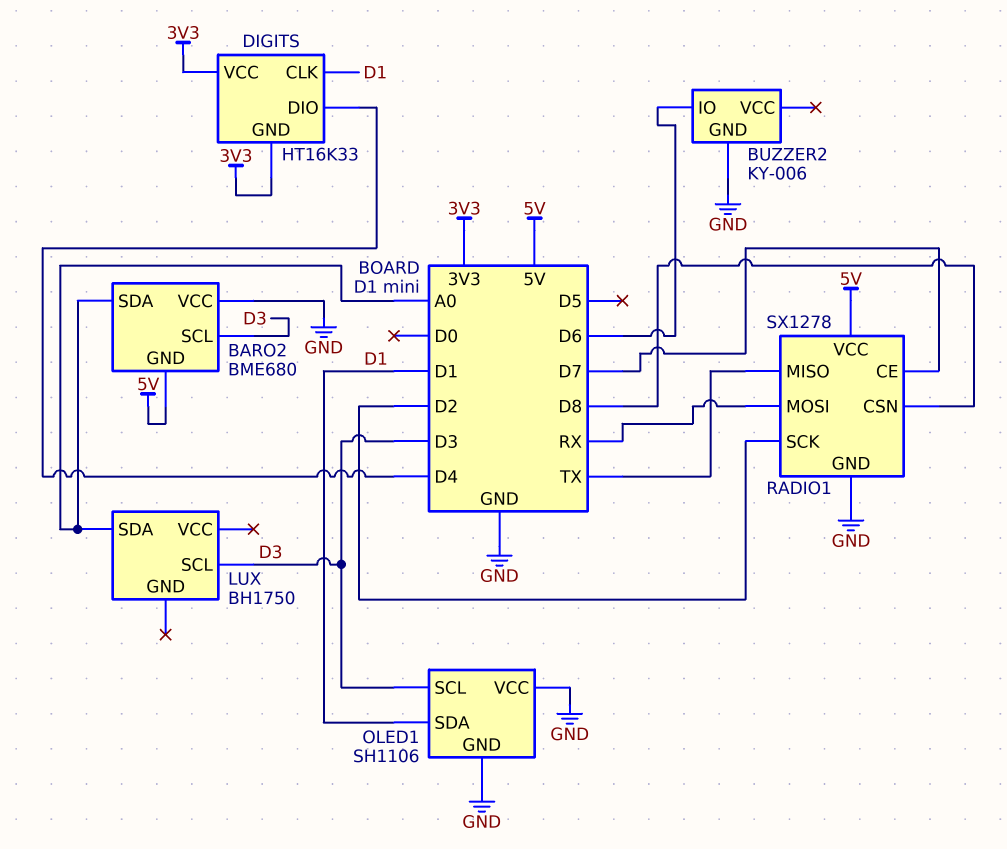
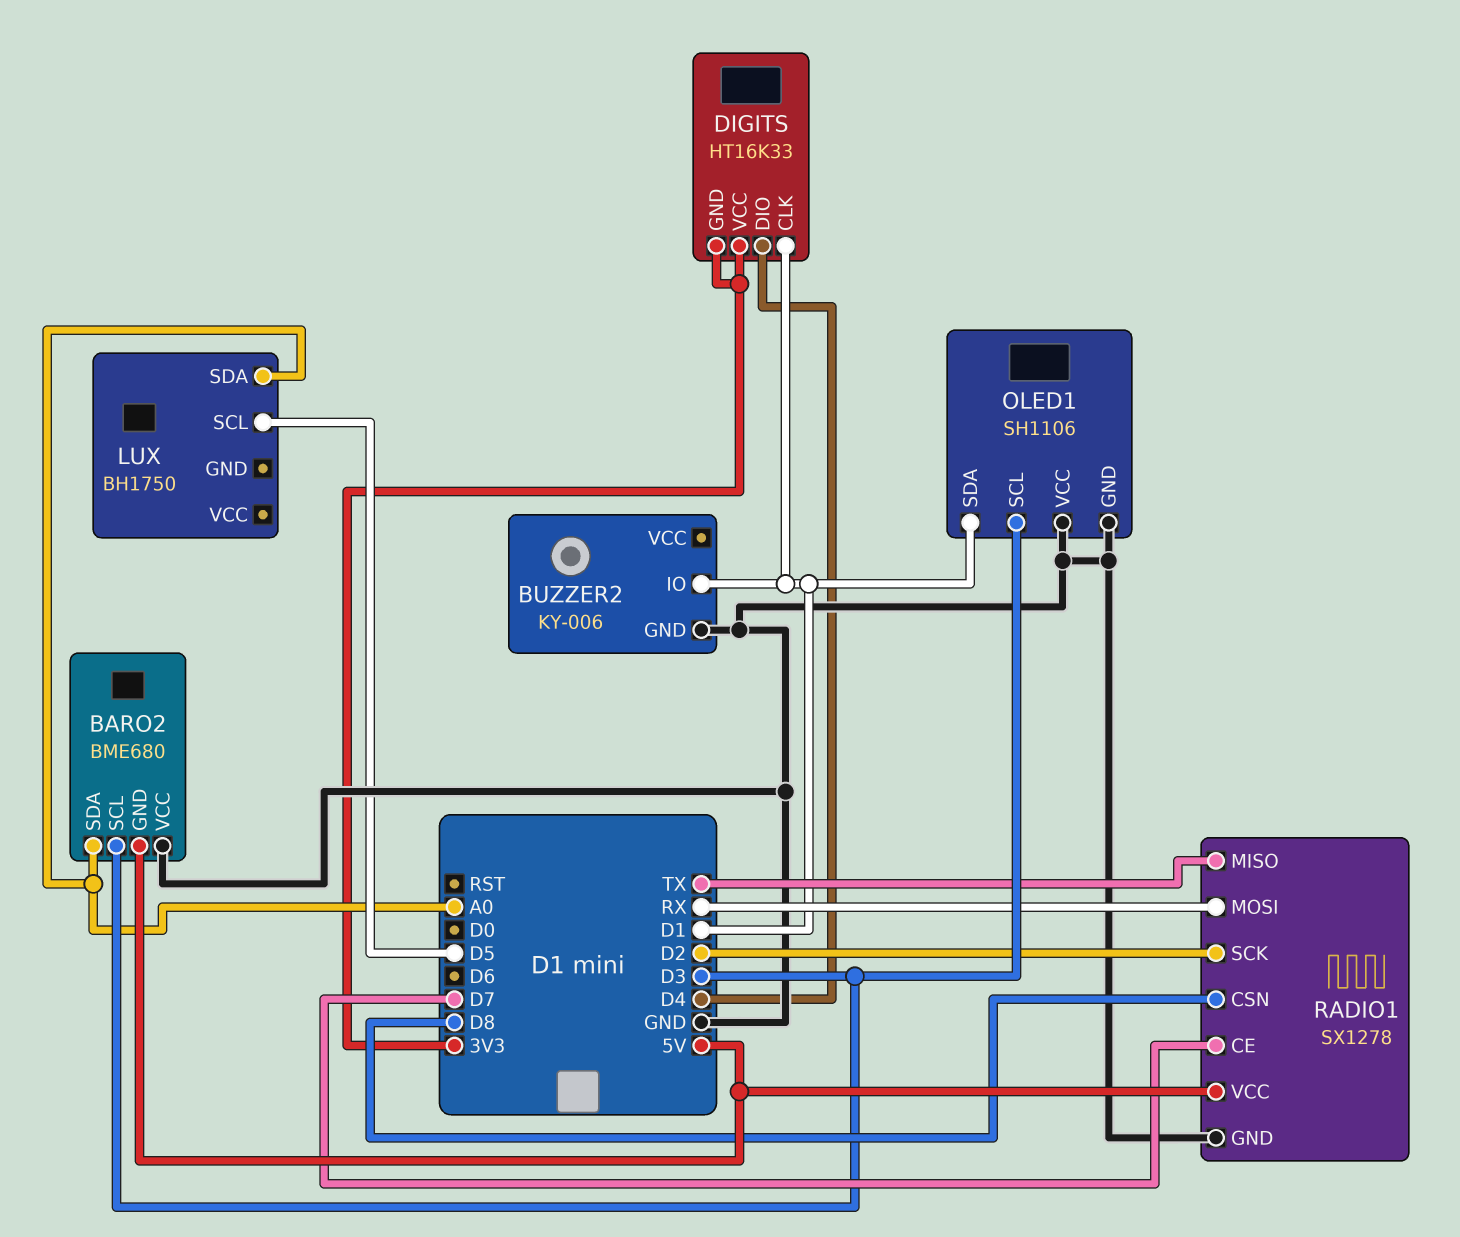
BUZZER2 pin IO: D6 -> D1
LUX pin SCL: D3 -> D5

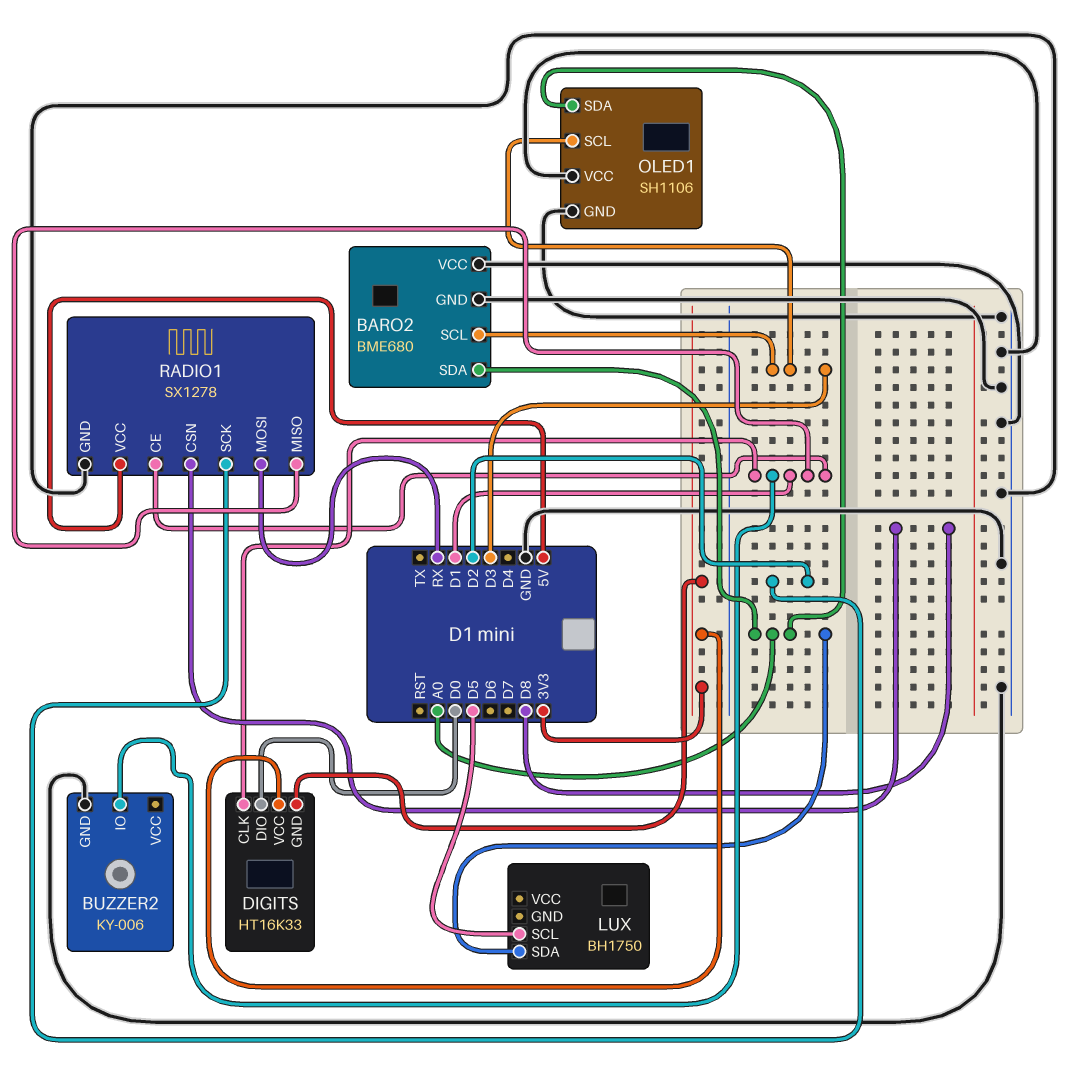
BARO2 pin GND: 5V -> GND
DIGITS pin DIO: D4 -> D0
OLED1 pin SDA: D1 -> A0
RADIO1 pin CE: D7 -> D1
RADIO1 pin MISO: TX -> D1

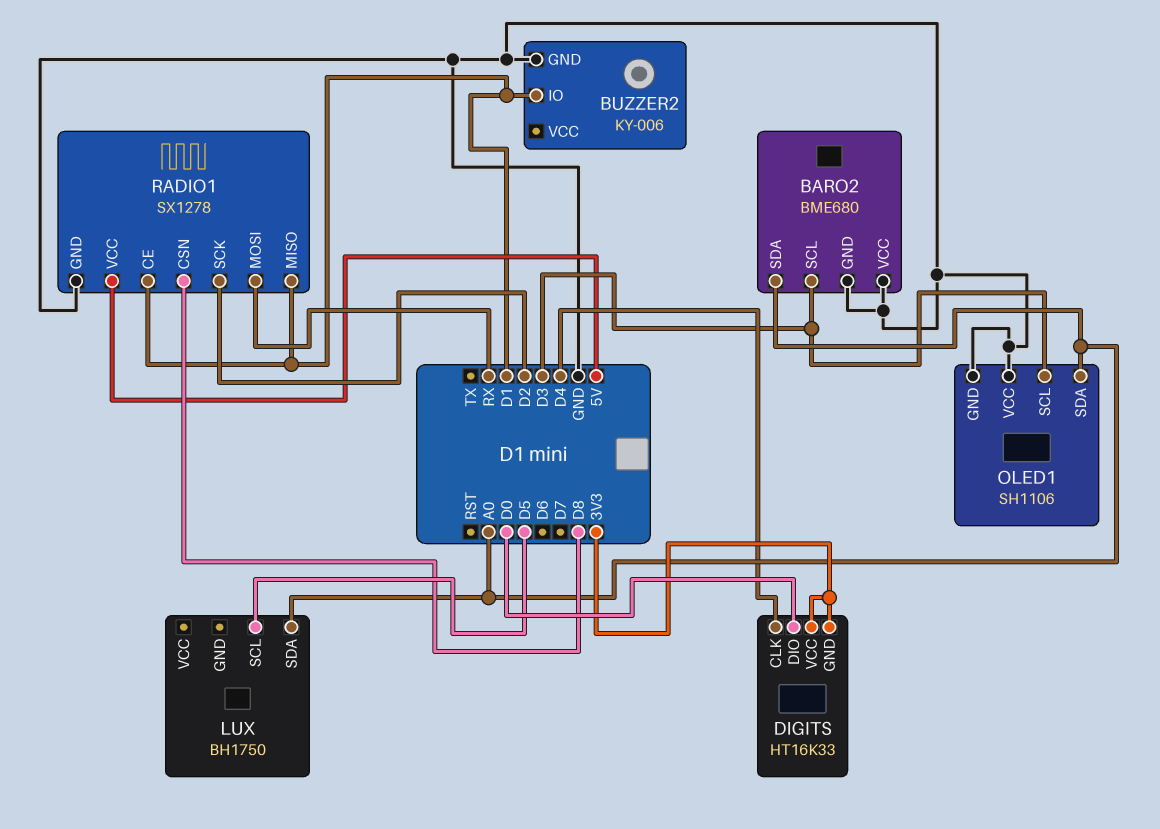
DIGITS pin CLK: D1 -> D4

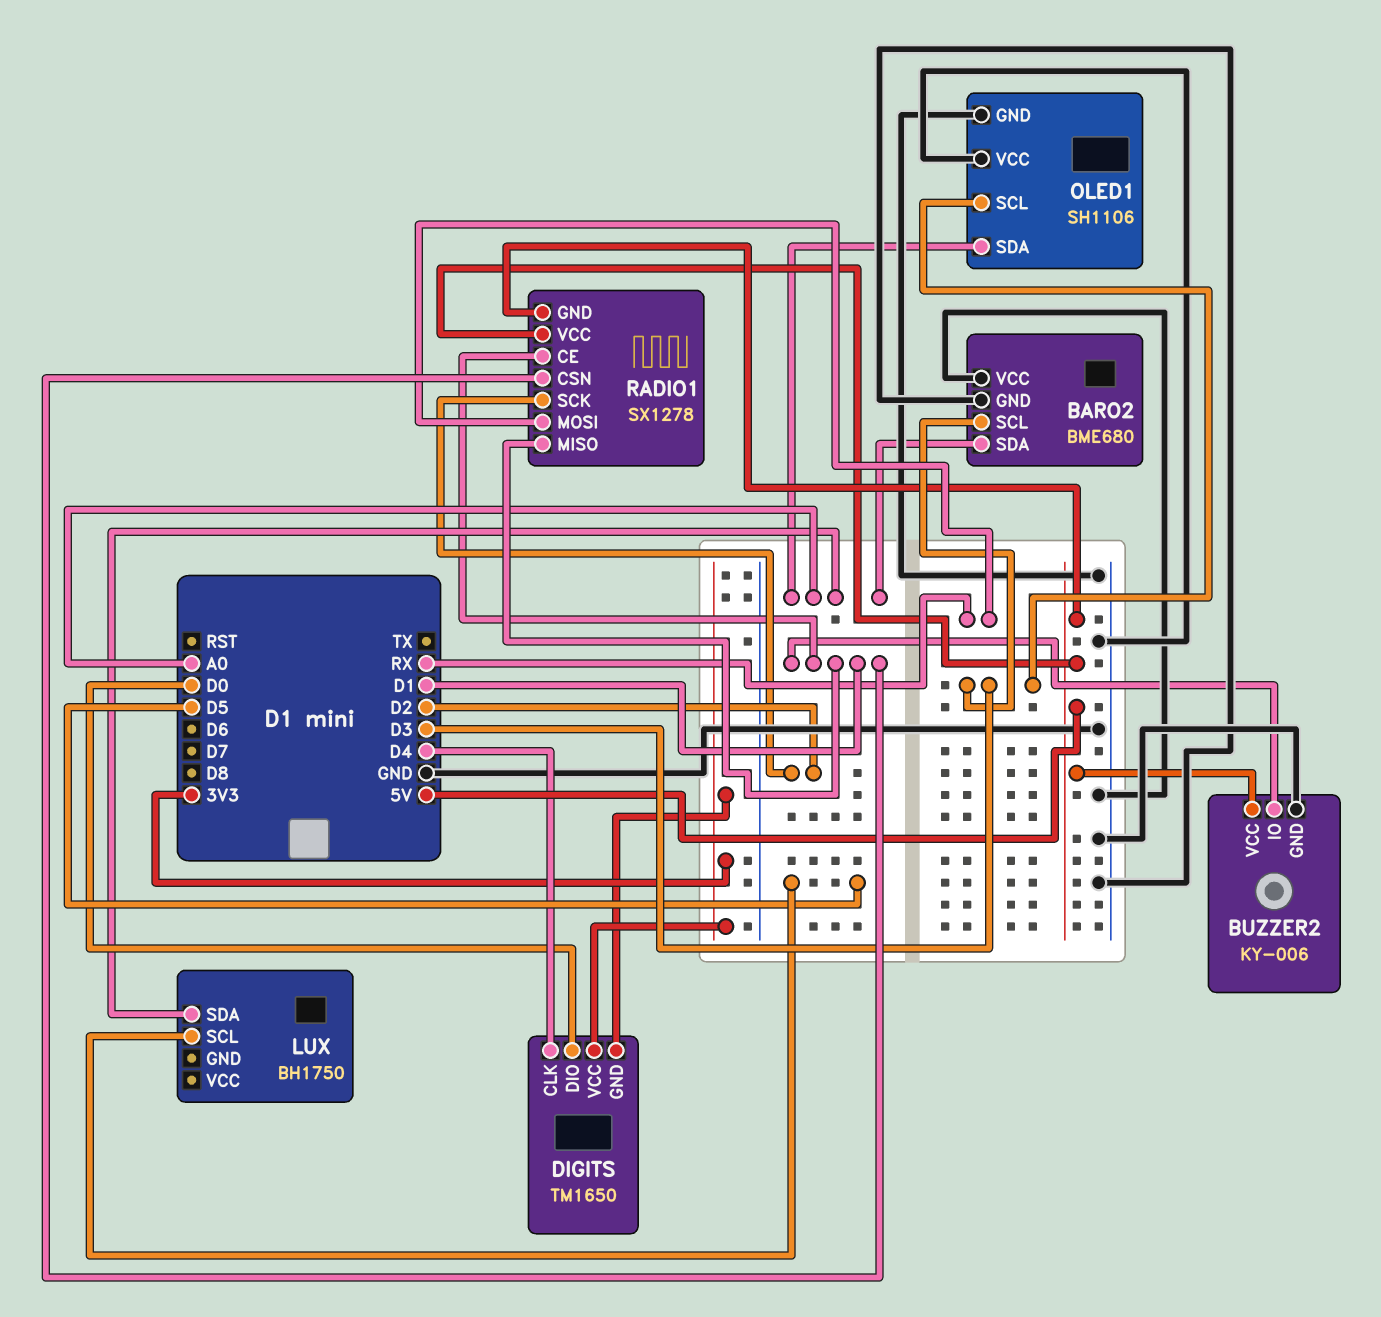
BUZZER2 pin VCC: none -> 5V
DIGITS: HT16K33 -> TM1650
RADIO1 pin CSN: D8 -> D1
RADIO1 pin GND: GND -> 5V

